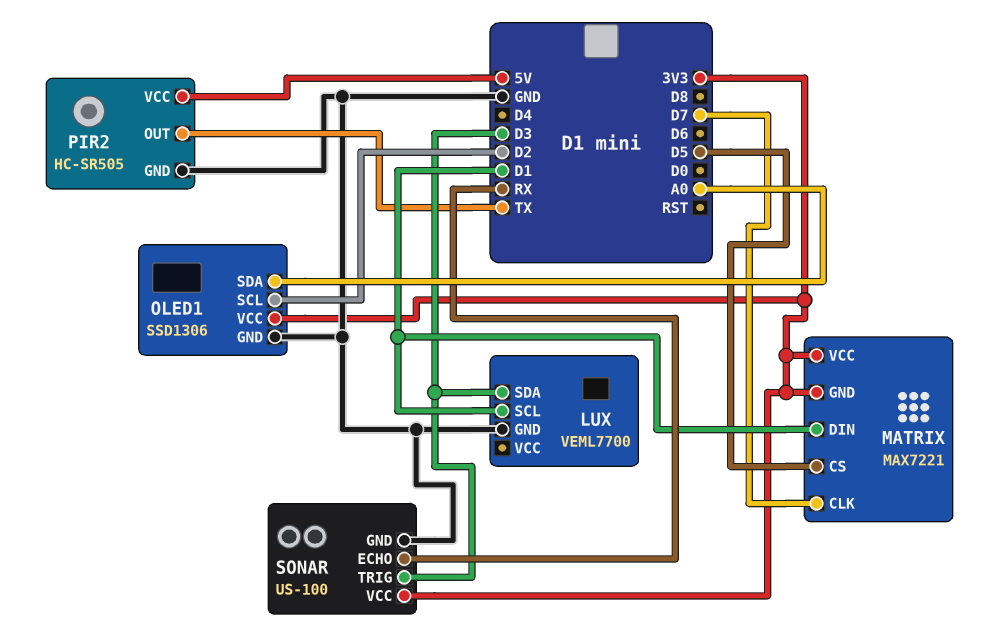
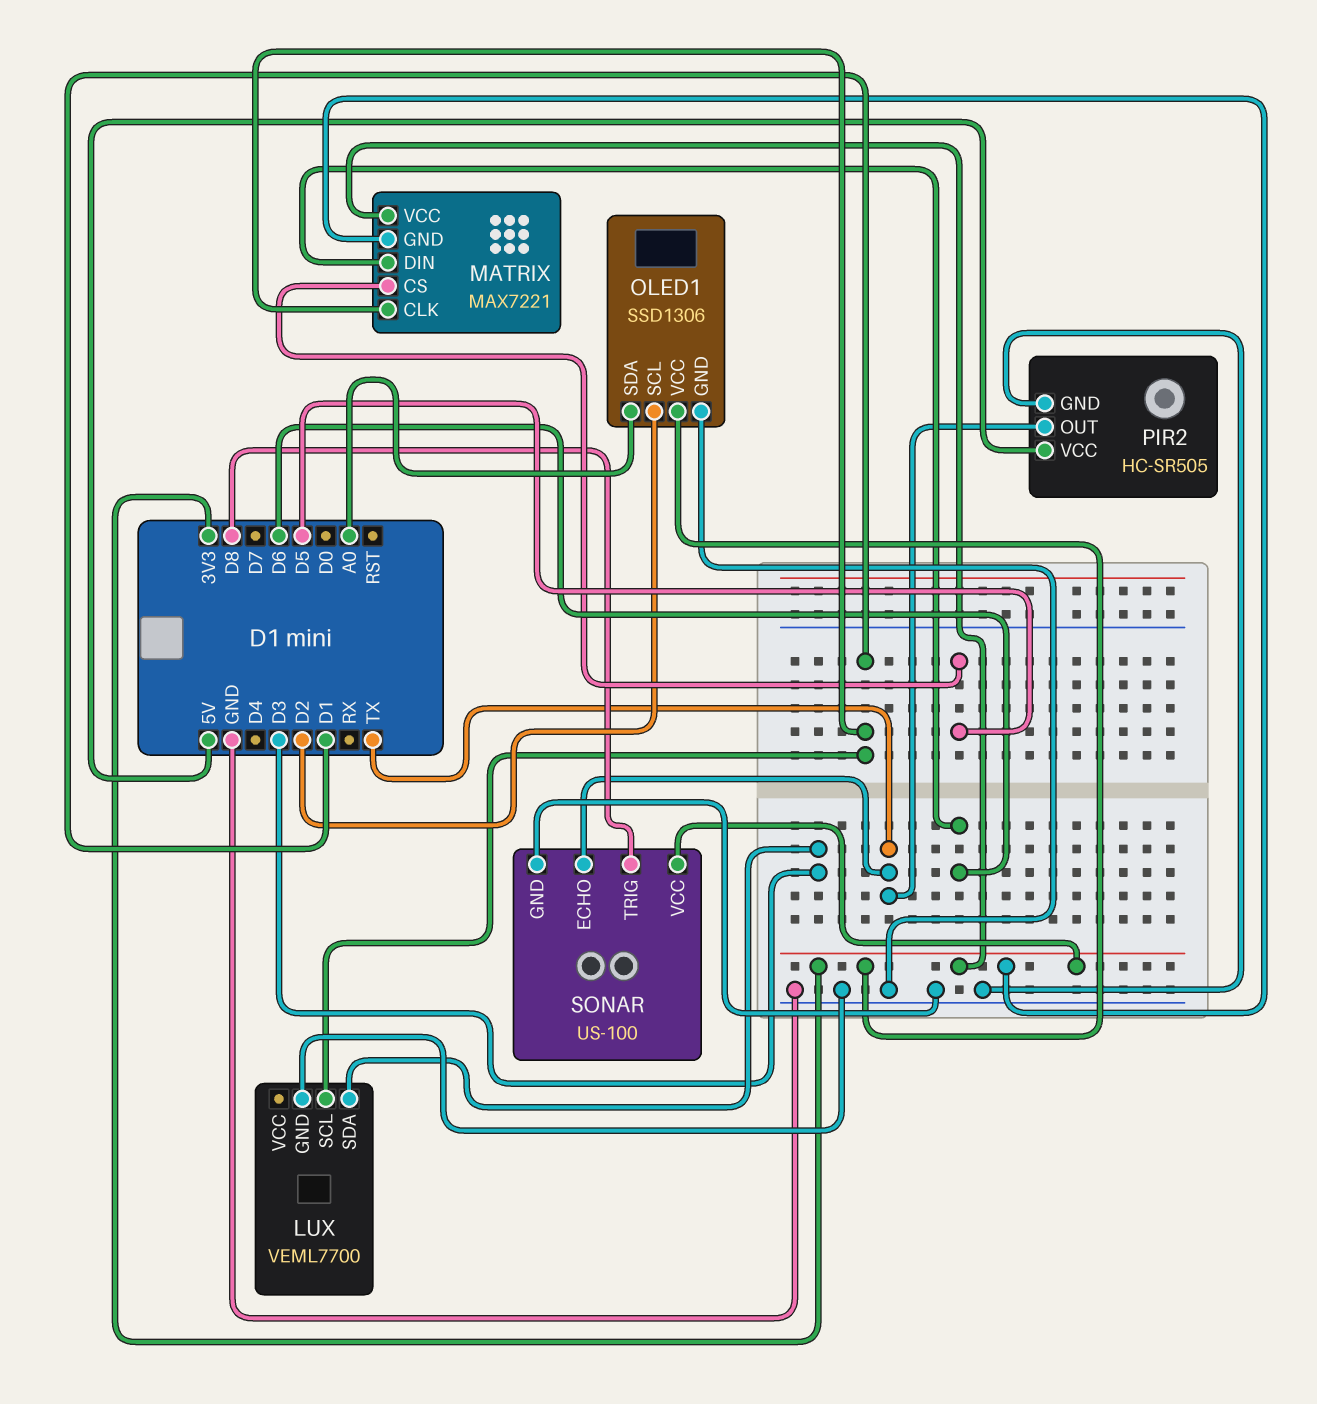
MATRIX pin CLK: D7 -> D1
MATRIX pin DIN: D1 -> D6
SONAR pin ECHO: RX -> TX
SONAR pin TRIG: D3 -> D8

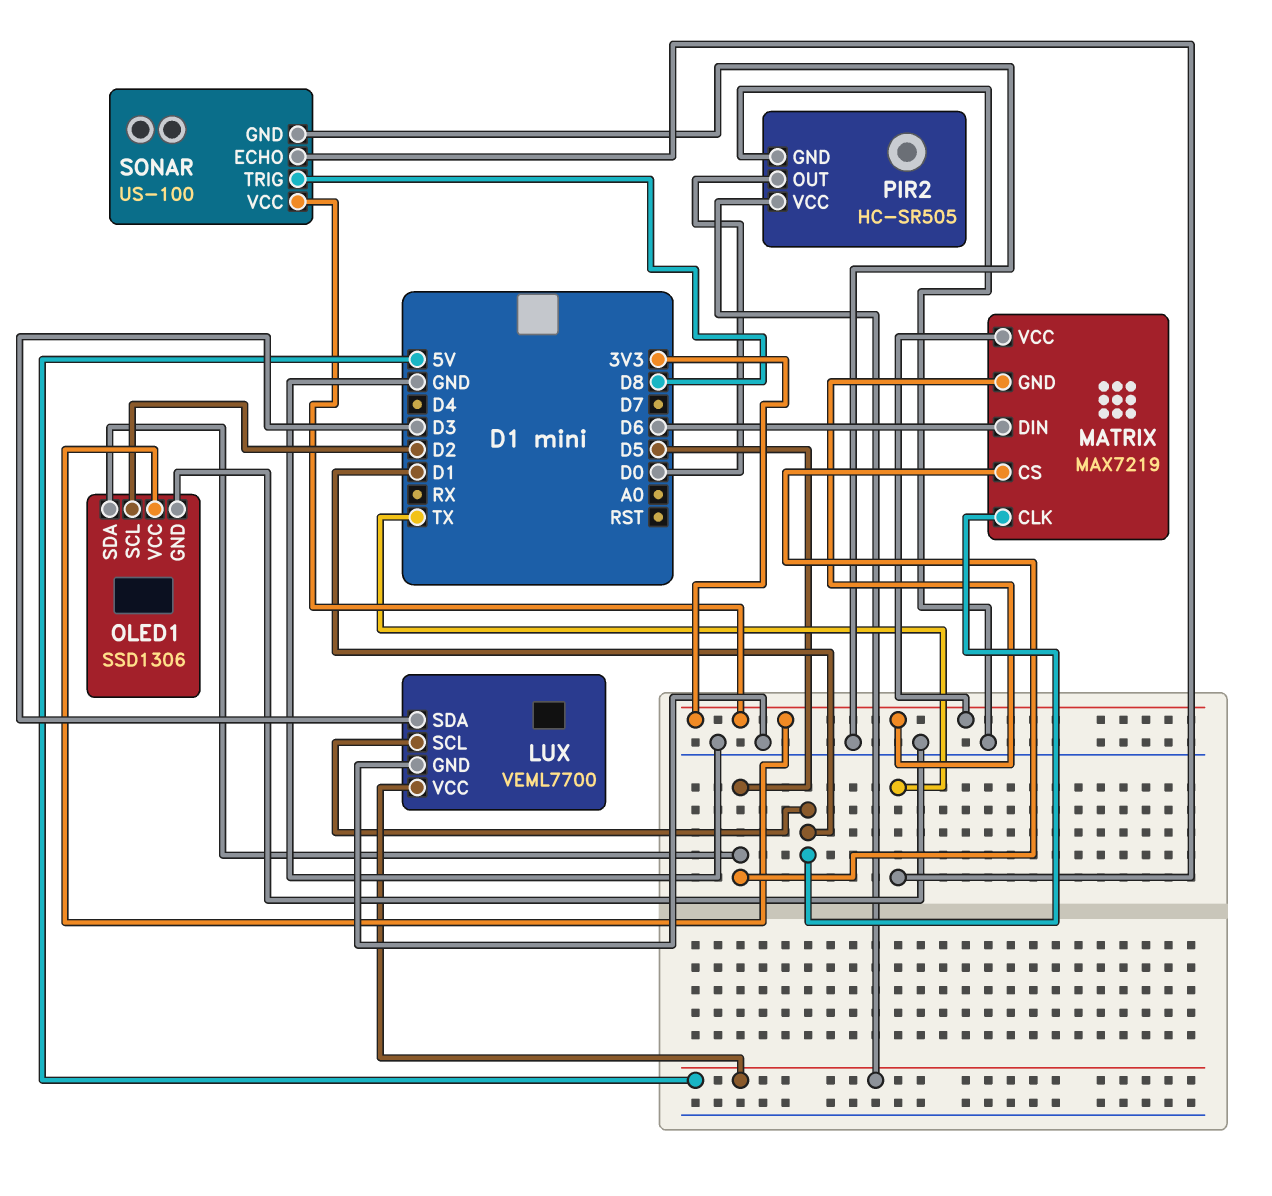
LUX pin VCC: none -> 5V
MATRIX: MAX7221 -> MAX7219
OLED1 pin SDA: A0 -> D5
PIR2 pin OUT: TX -> D0

